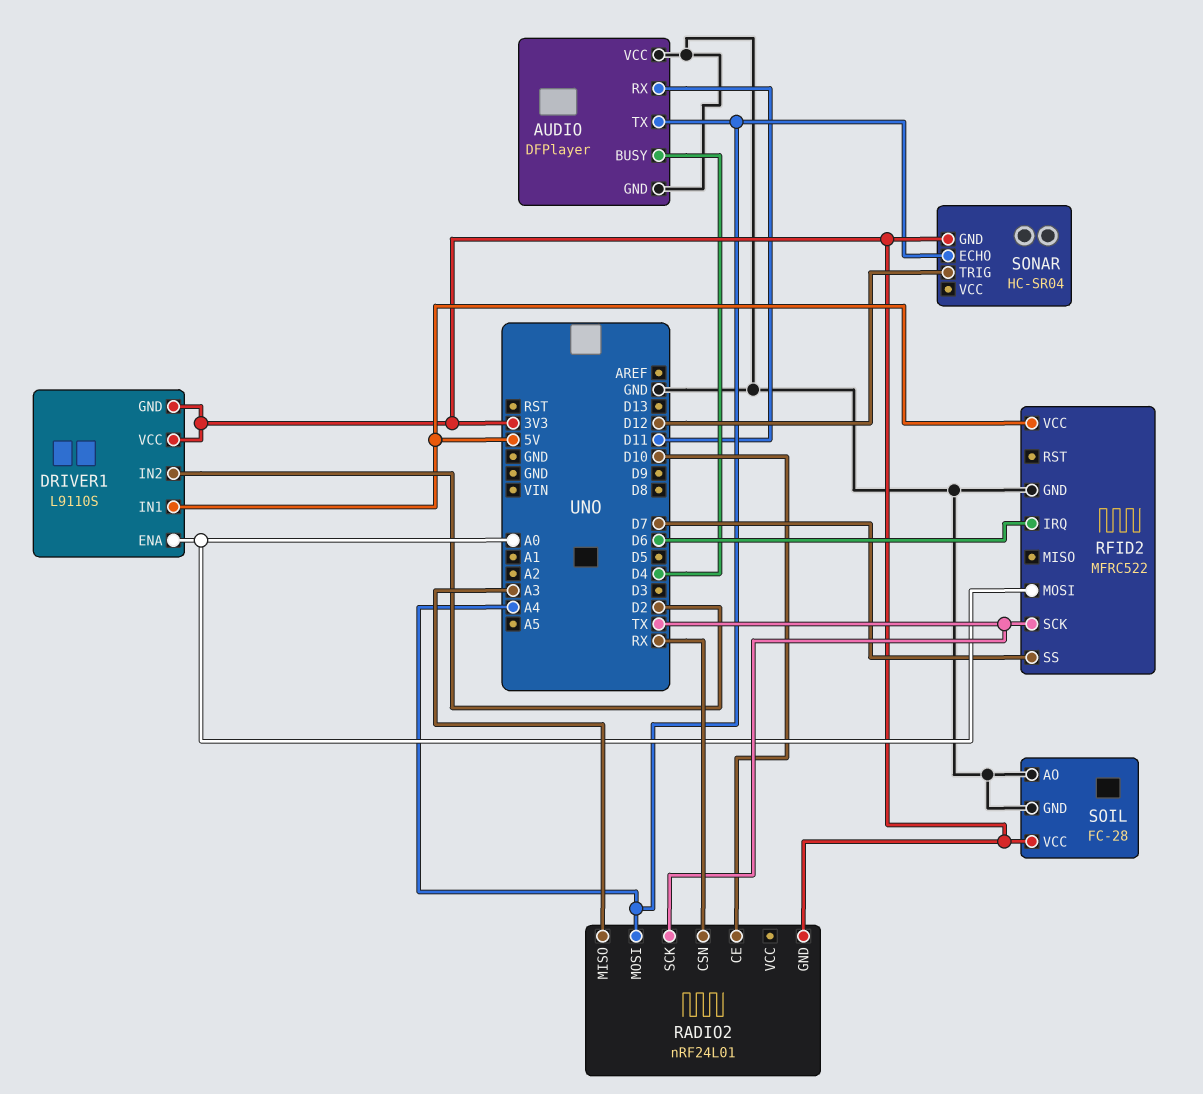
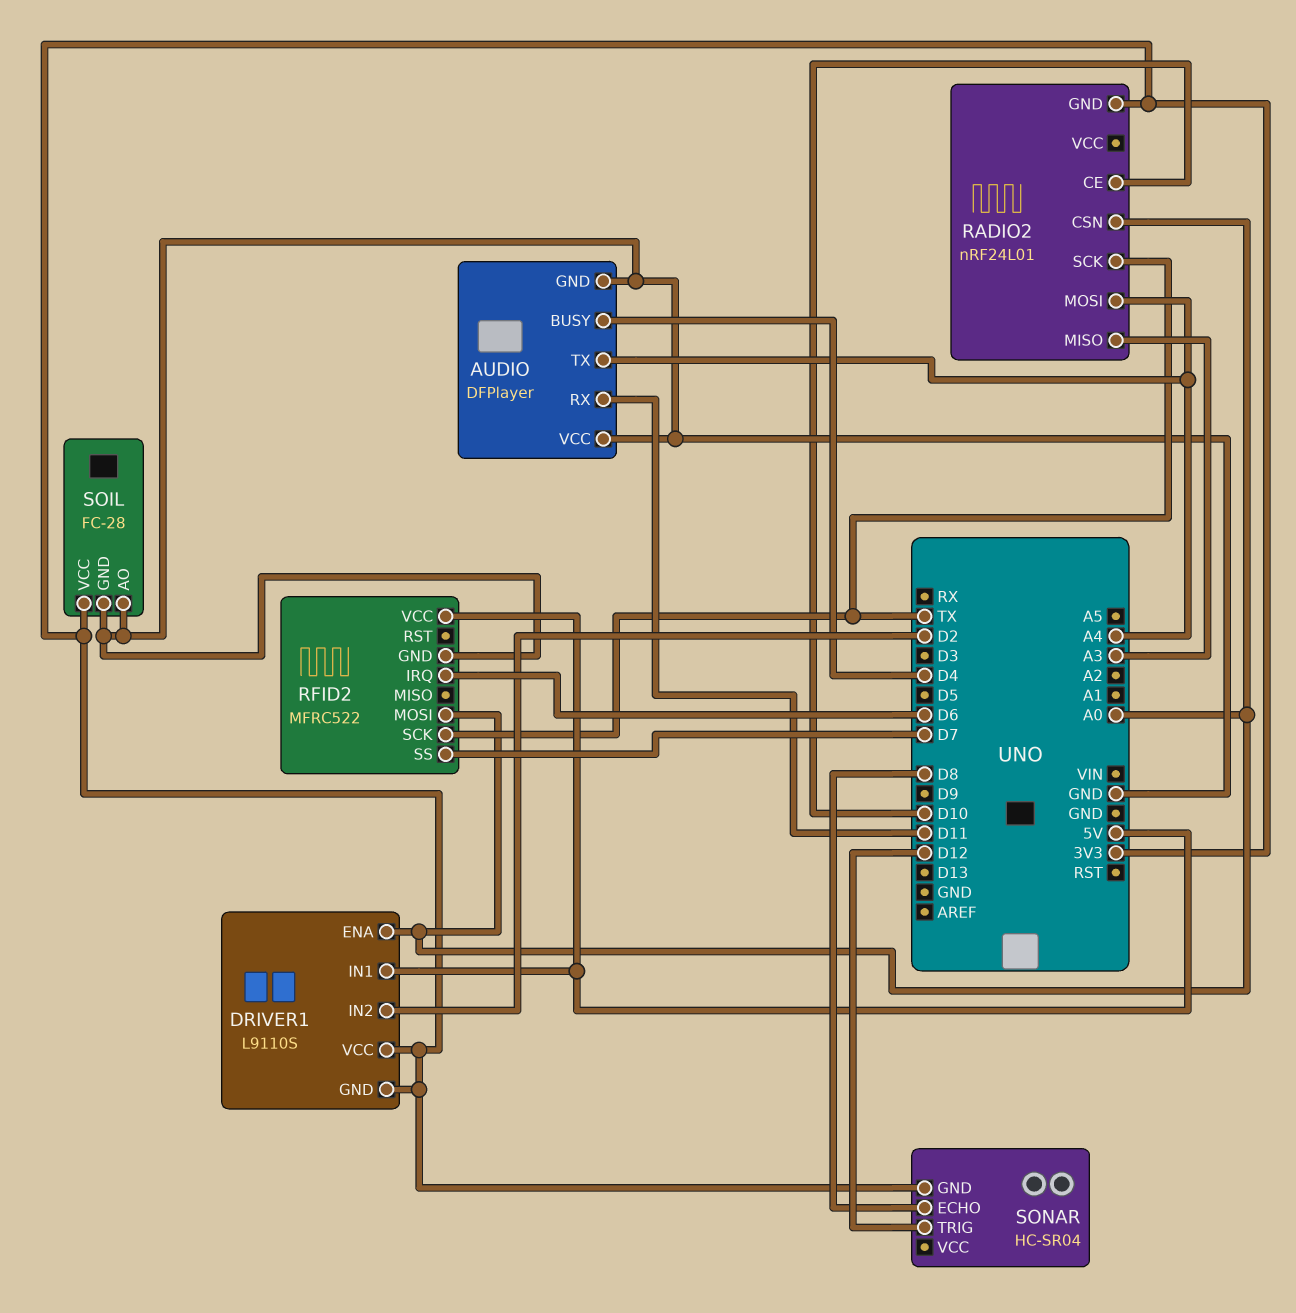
RADIO2 pin CSN: RX -> A0
SONAR pin ECHO: A4 -> D8

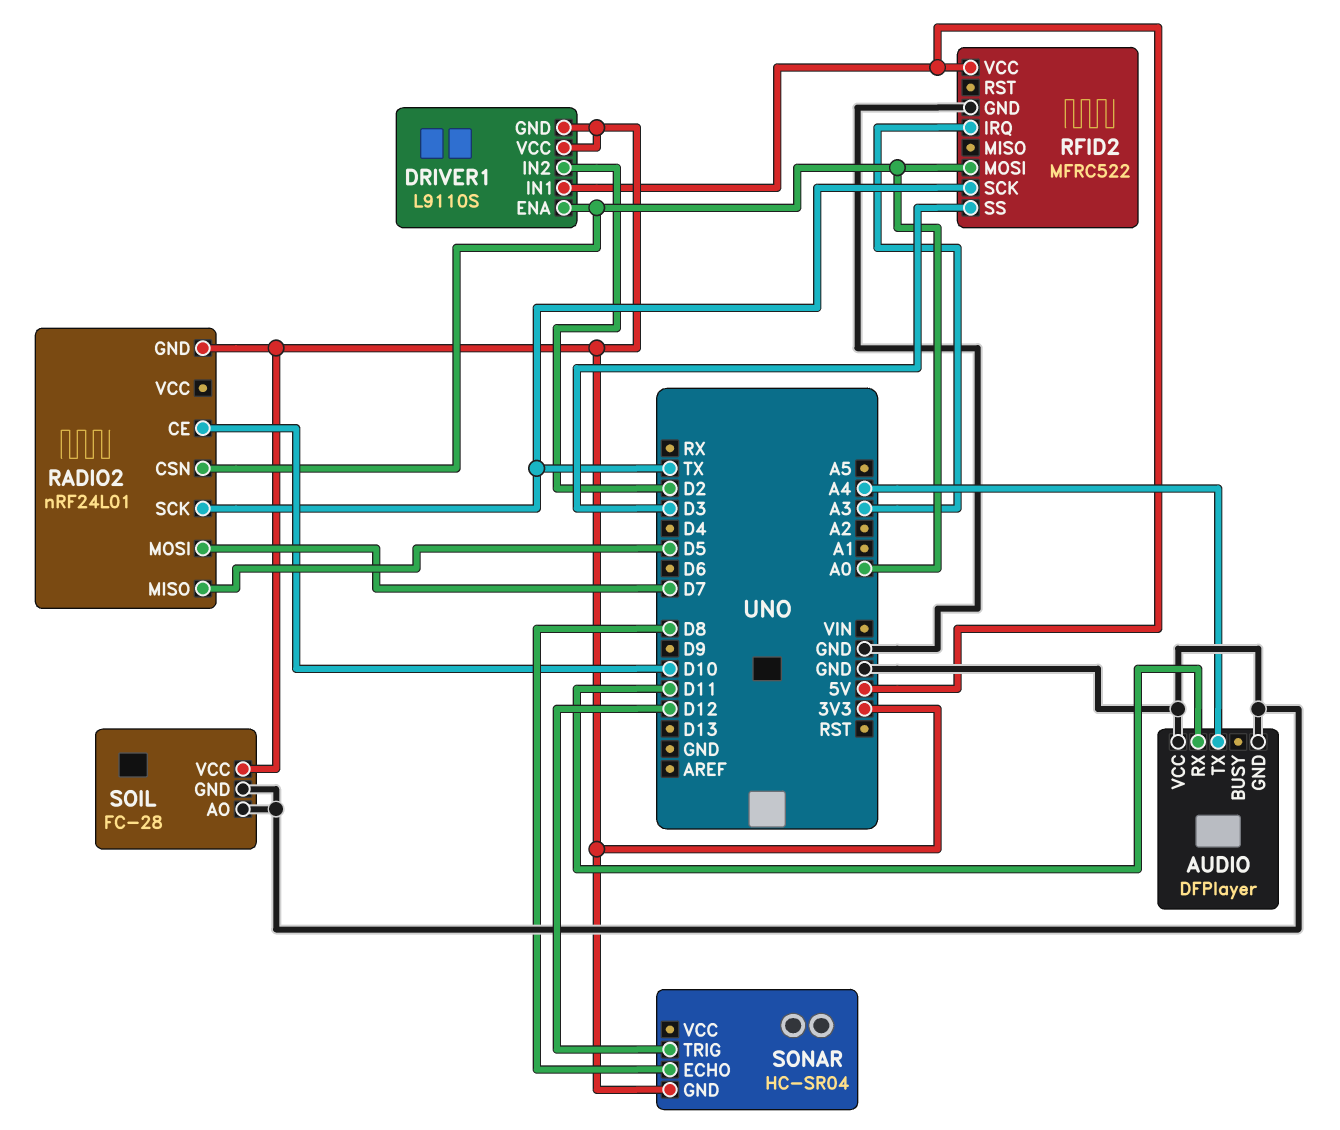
AUDIO pin BUSY: D4 -> none
RADIO2 pin MISO: A3 -> D5
RADIO2 pin MOSI: A4 -> D7
RFID2 pin IRQ: D6 -> A3
RFID2 pin SS: D7 -> D3

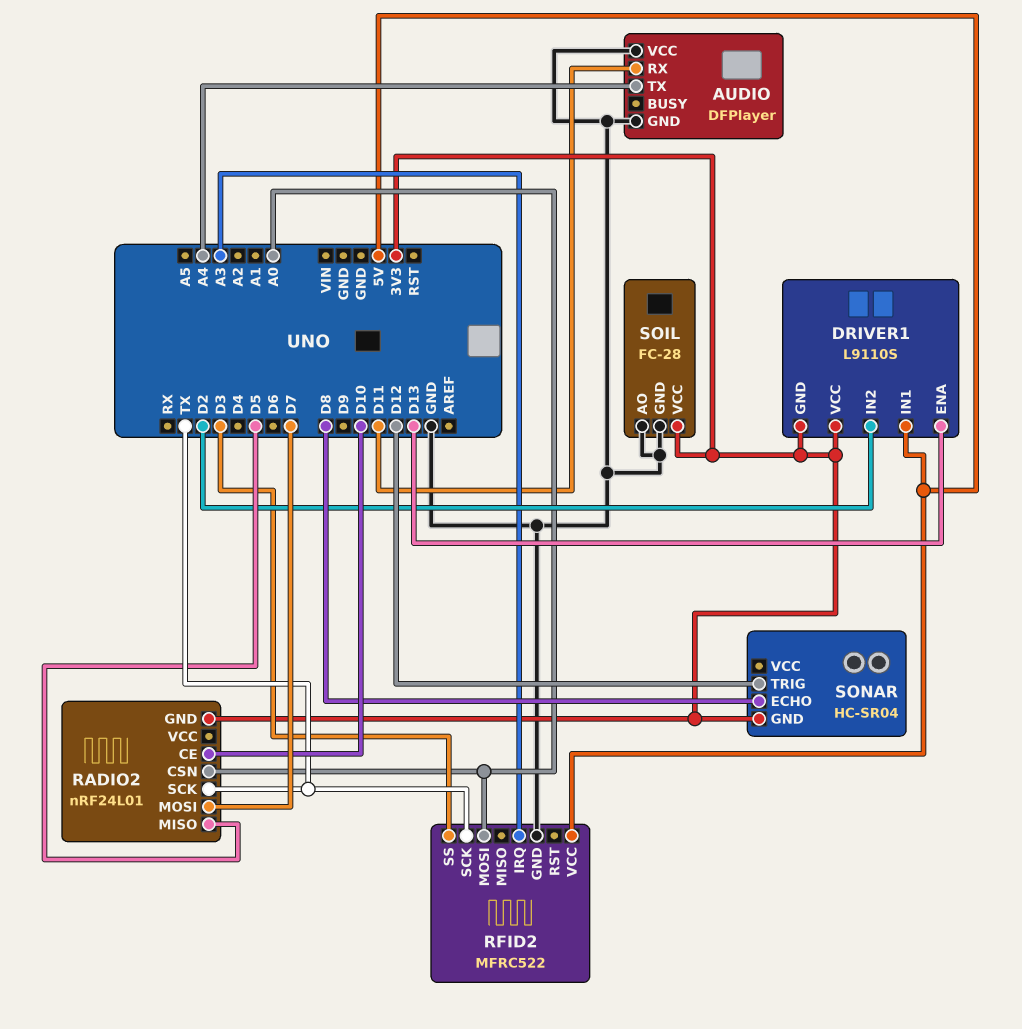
DRIVER1 pin ENA: A0 -> D13

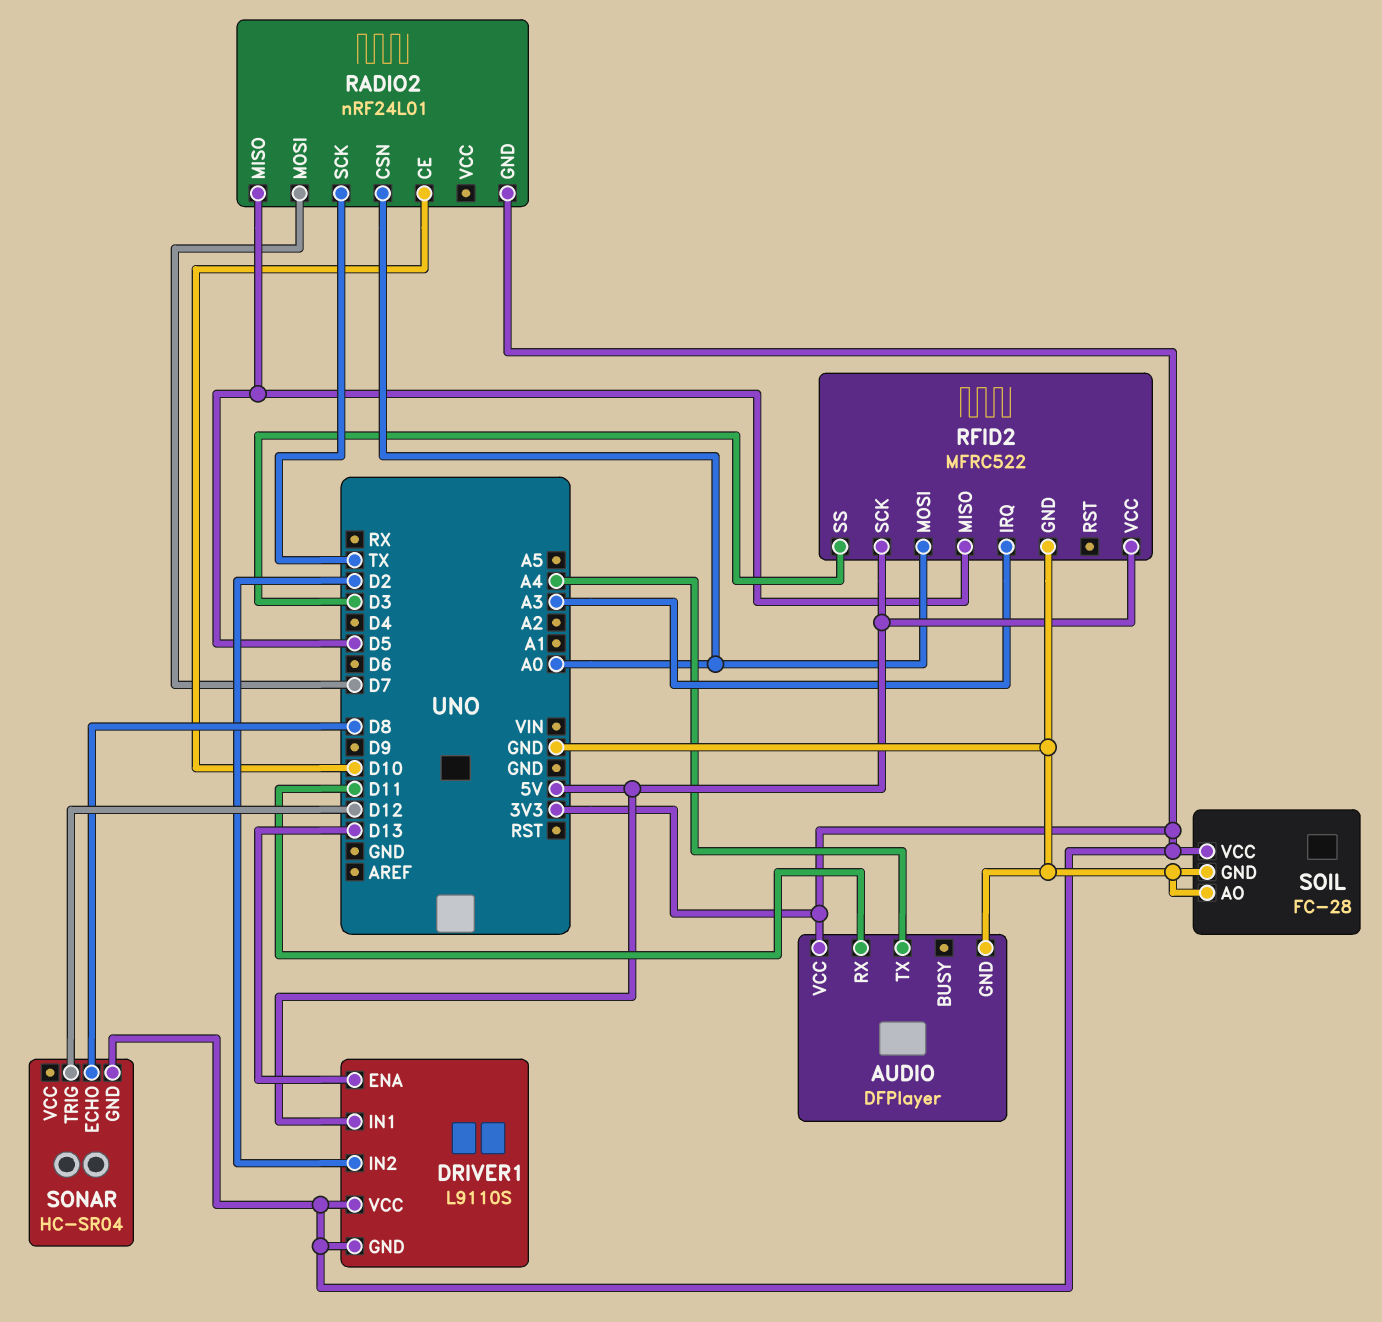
AUDIO pin VCC: GND -> 3V3
RFID2 pin MISO: none -> D5
RFID2 pin SCK: TX -> 5V

